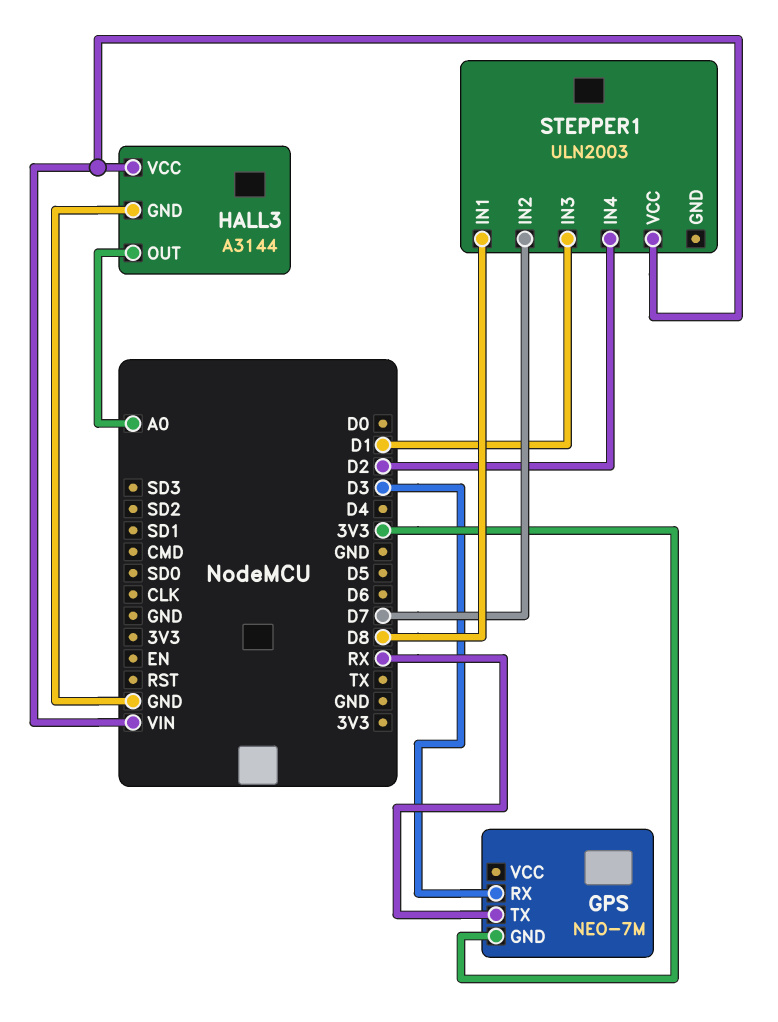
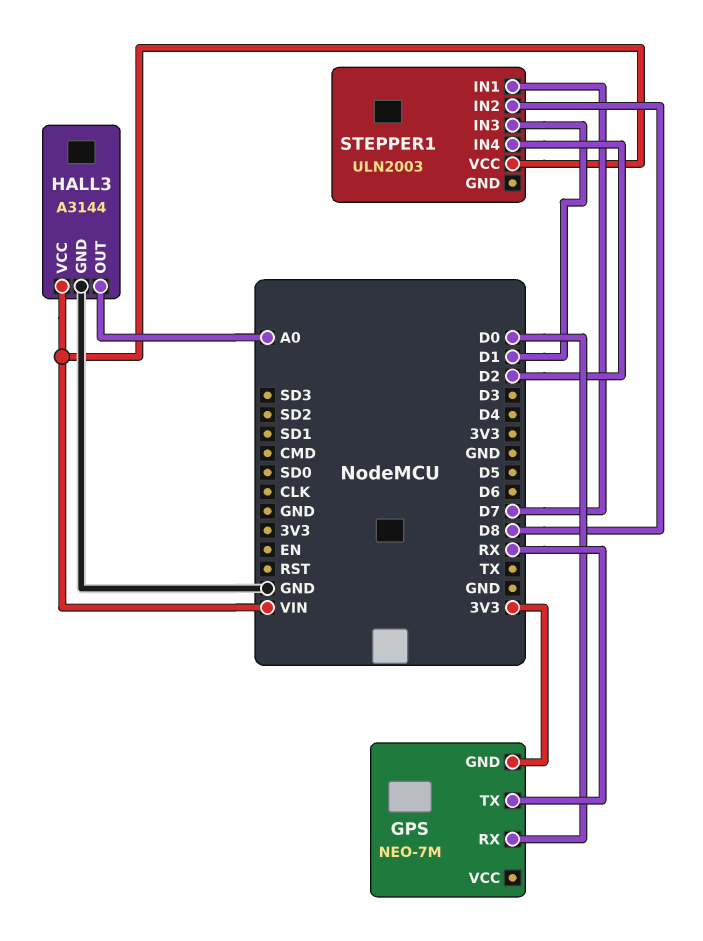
GPS pin RX: D3 -> D0
STEPPER1 pin IN1: D8 -> D7
STEPPER1 pin IN2: D7 -> D8

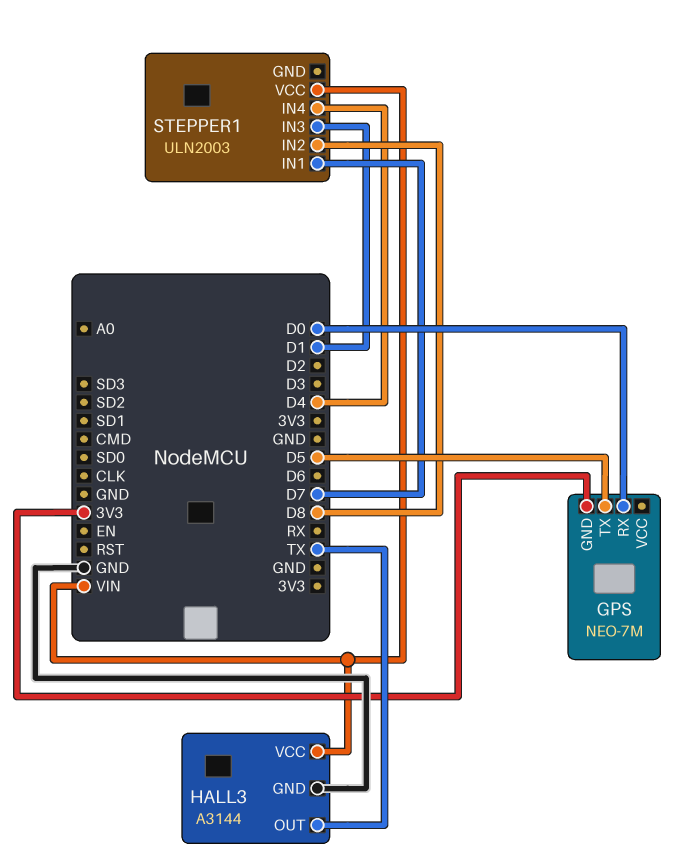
GPS pin TX: RX -> D5
HALL3 pin OUT: A0 -> TX
STEPPER1 pin IN4: D2 -> D4

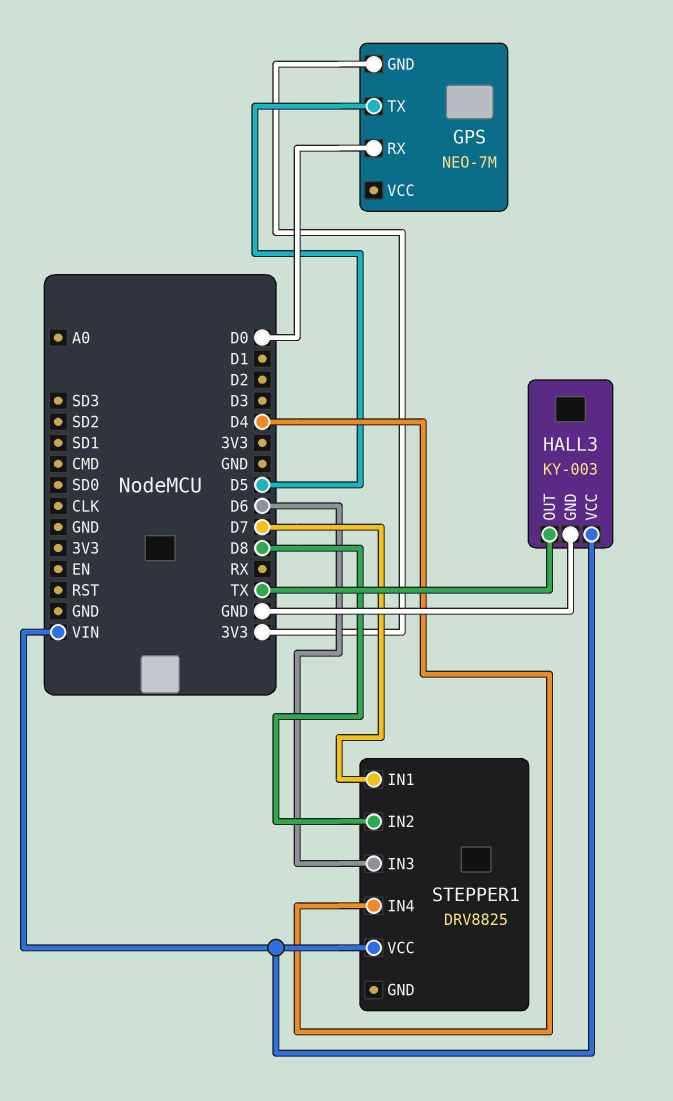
HALL3: A3144 -> KY-003
STEPPER1: ULN2003 -> DRV8825
STEPPER1 pin IN3: D1 -> D6

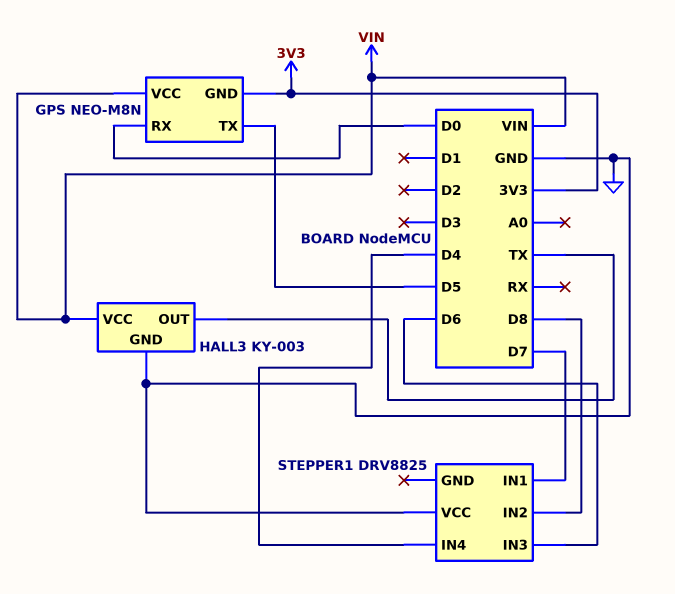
GPS: NEO-7M -> NEO-M8N
GPS pin VCC: none -> VIN
STEPPER1 pin VCC: VIN -> GND

